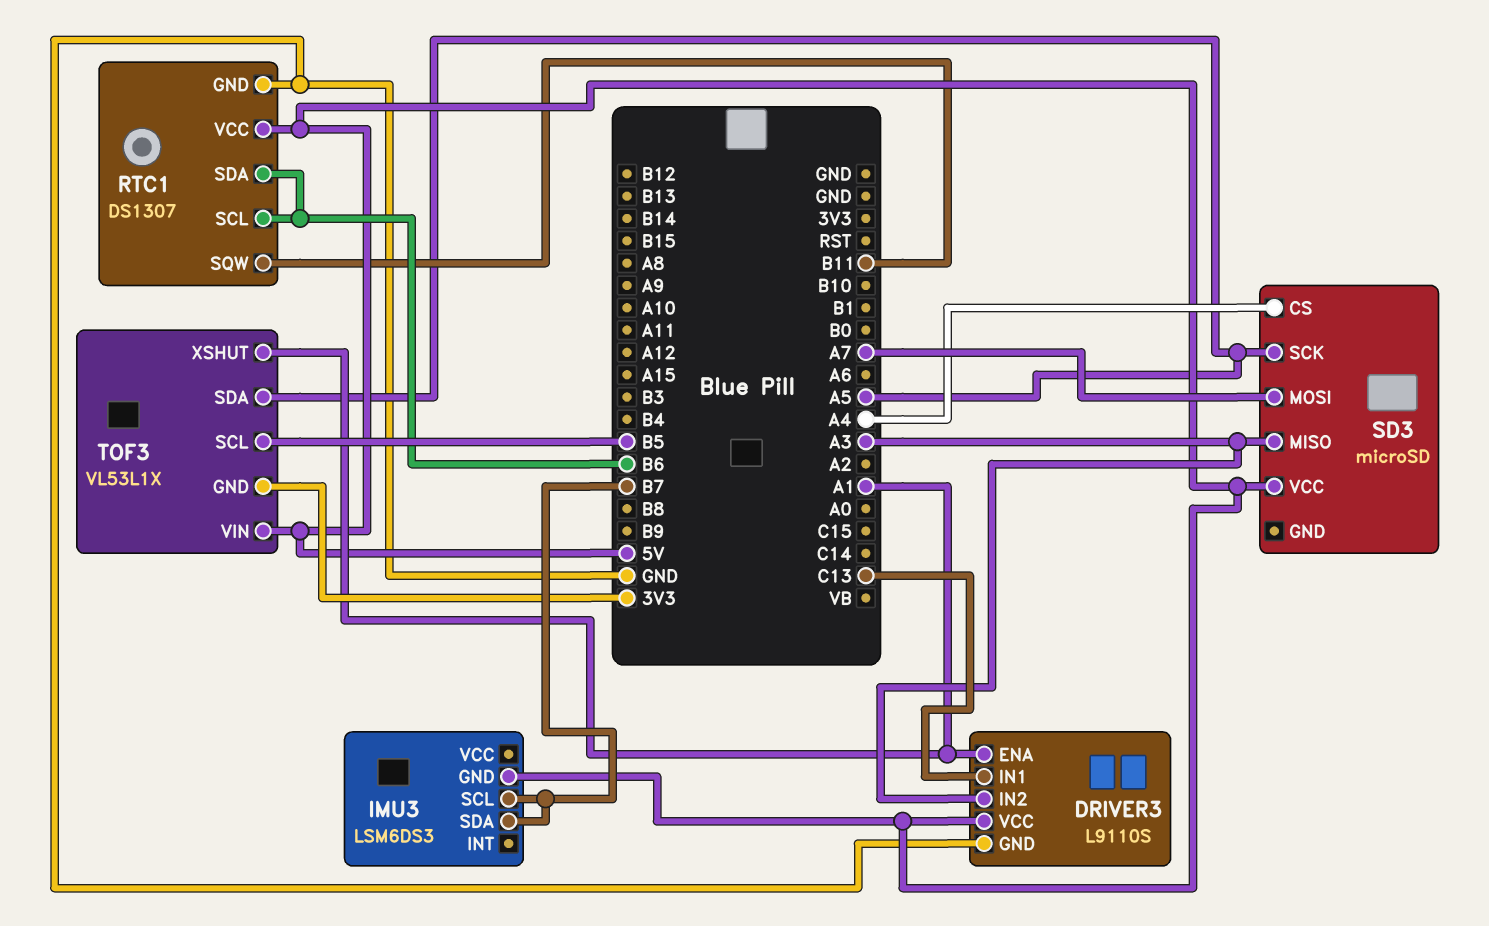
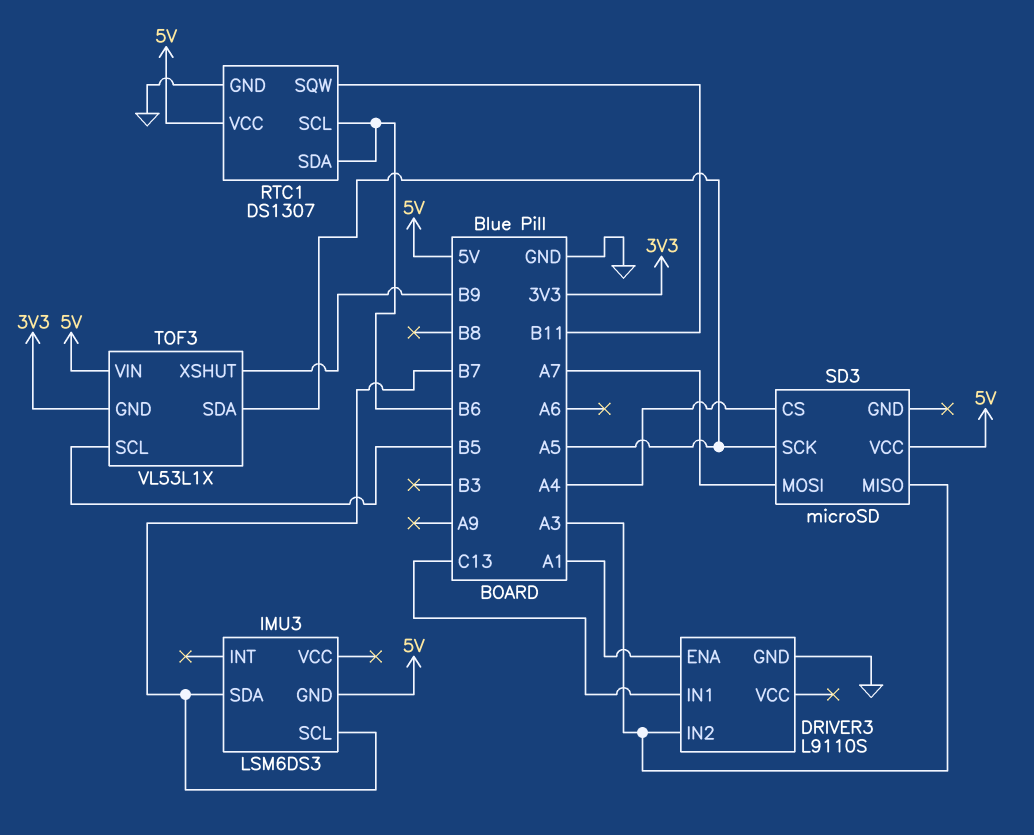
DRIVER3 pin VCC: 5V -> none
TOF3 pin XSHUT: A1 -> B9

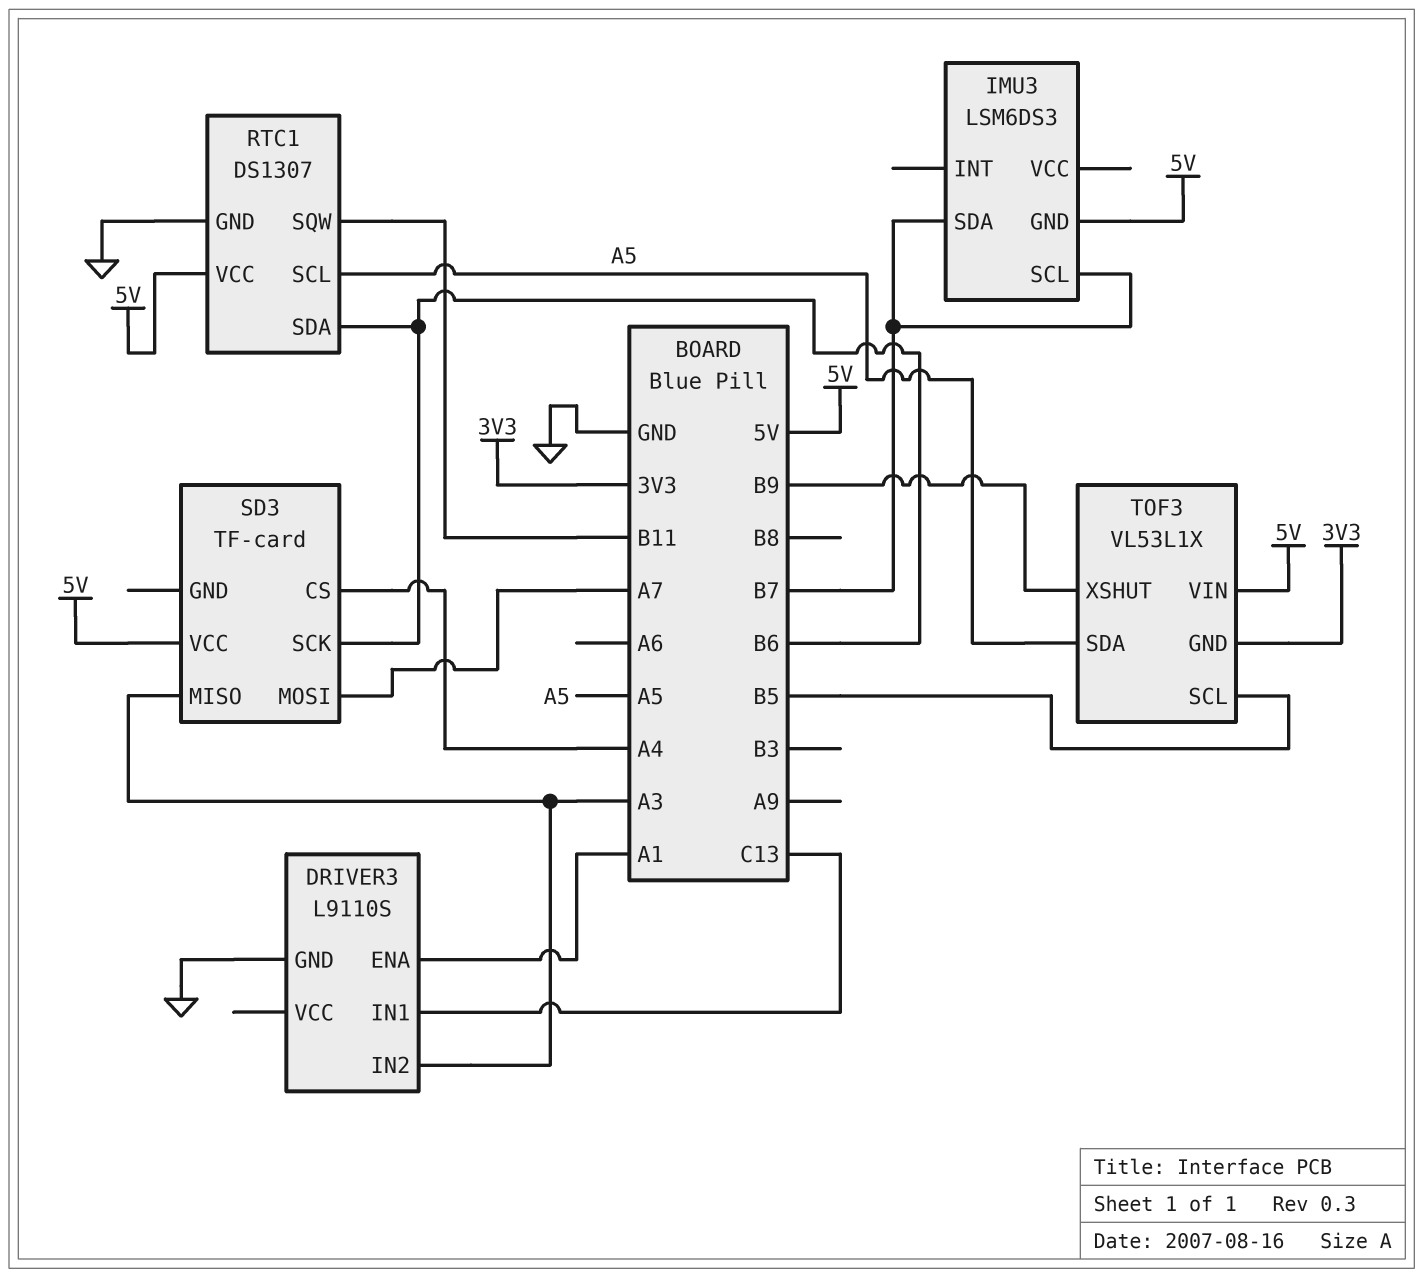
RTC1 pin SCL: B6 -> A5
SD3: microSD -> TF-card
SD3 pin SCK: A5 -> B6

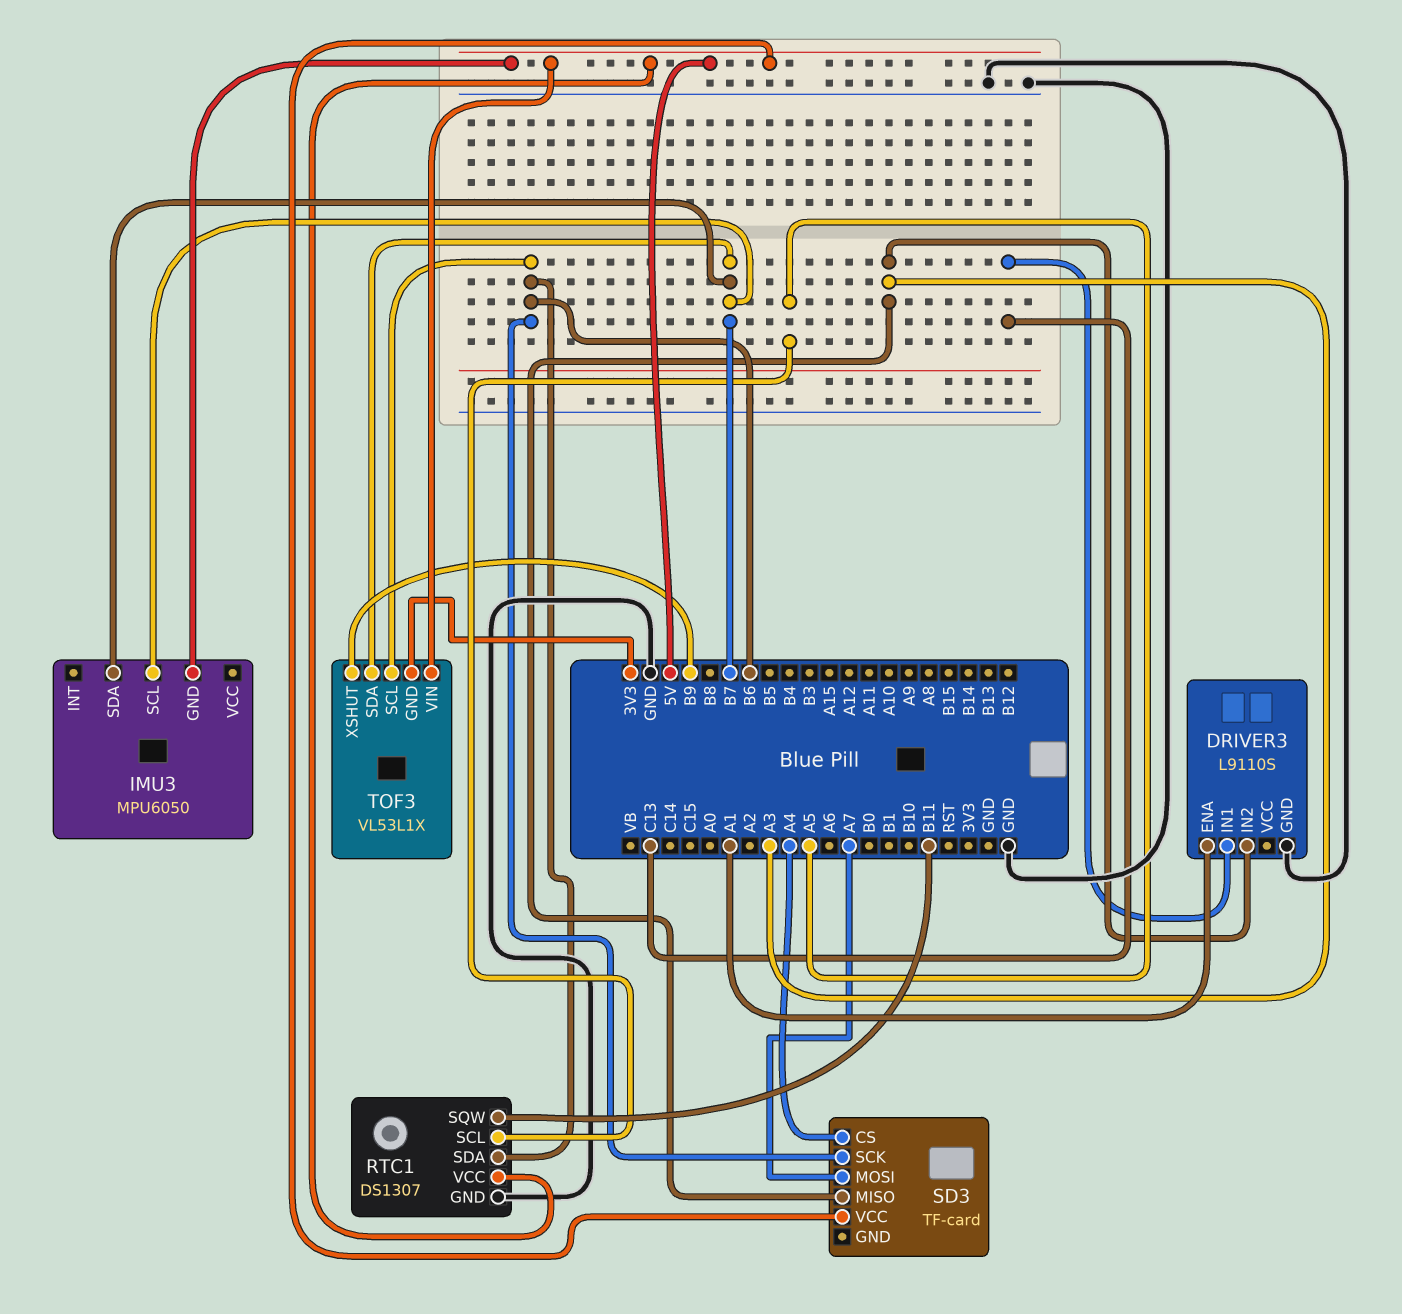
IMU3: LSM6DS3 -> MPU6050
TOF3 pin SCL: B5 -> B6
TOF3 pin SDA: A5 -> B7

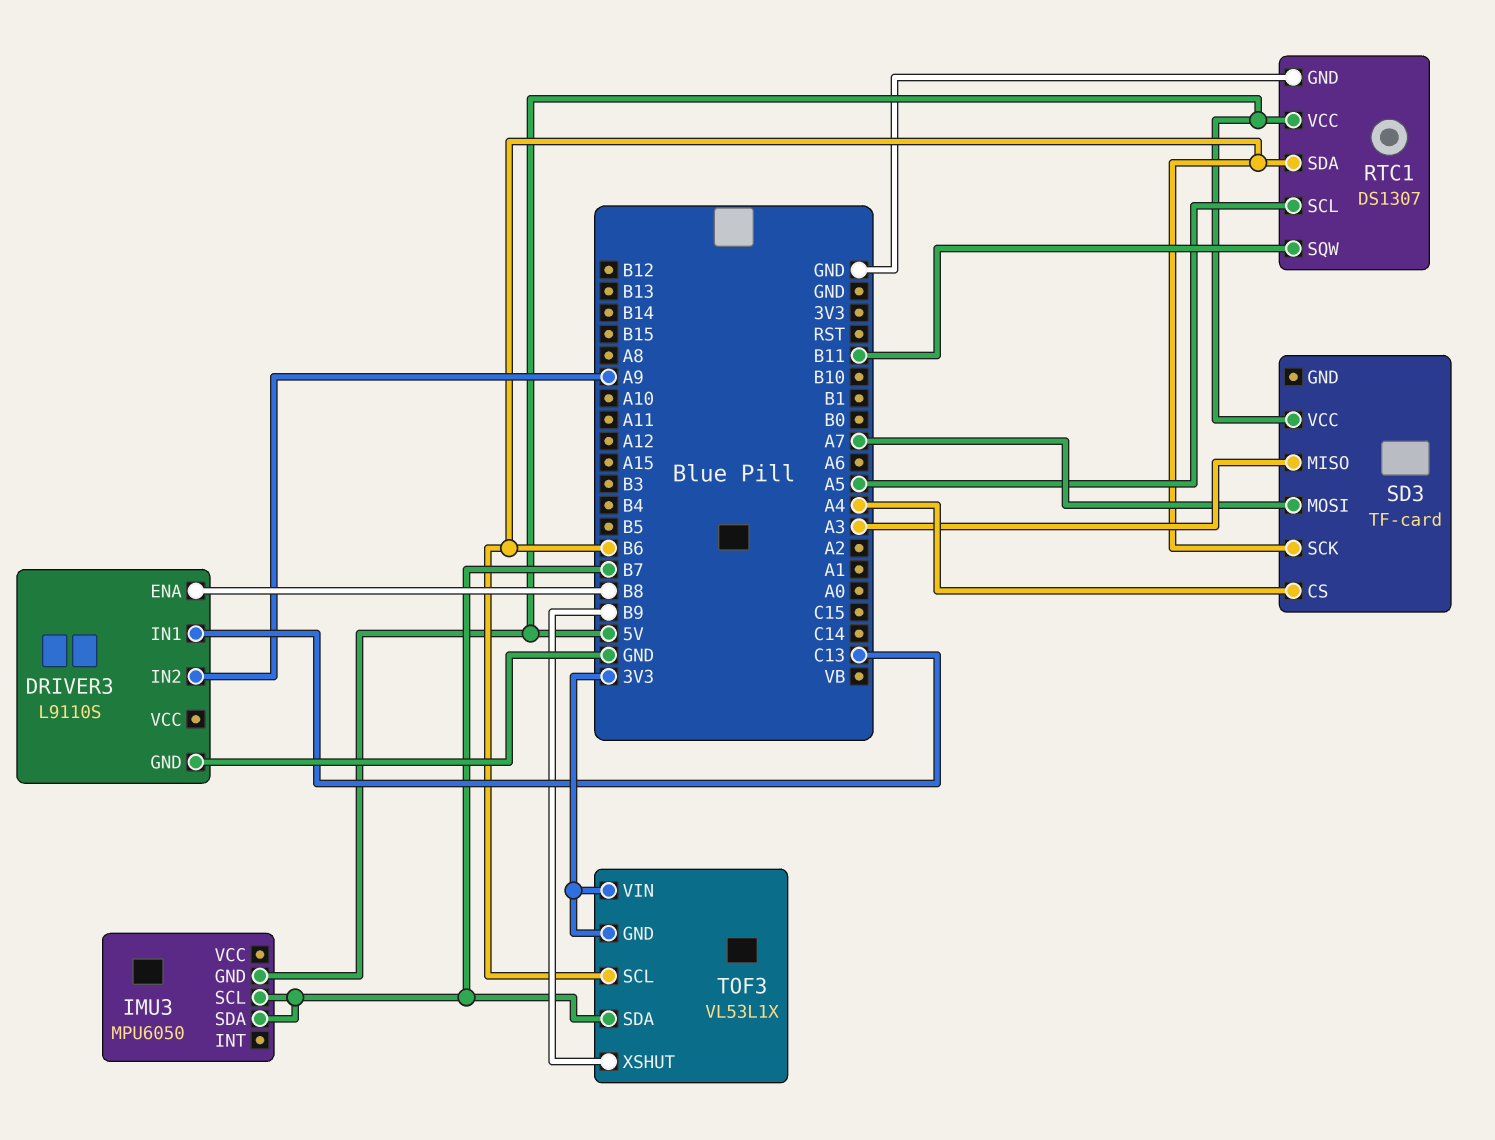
DRIVER3 pin ENA: A1 -> B8
DRIVER3 pin IN2: A3 -> A9
TOF3 pin VIN: 5V -> 3V3

